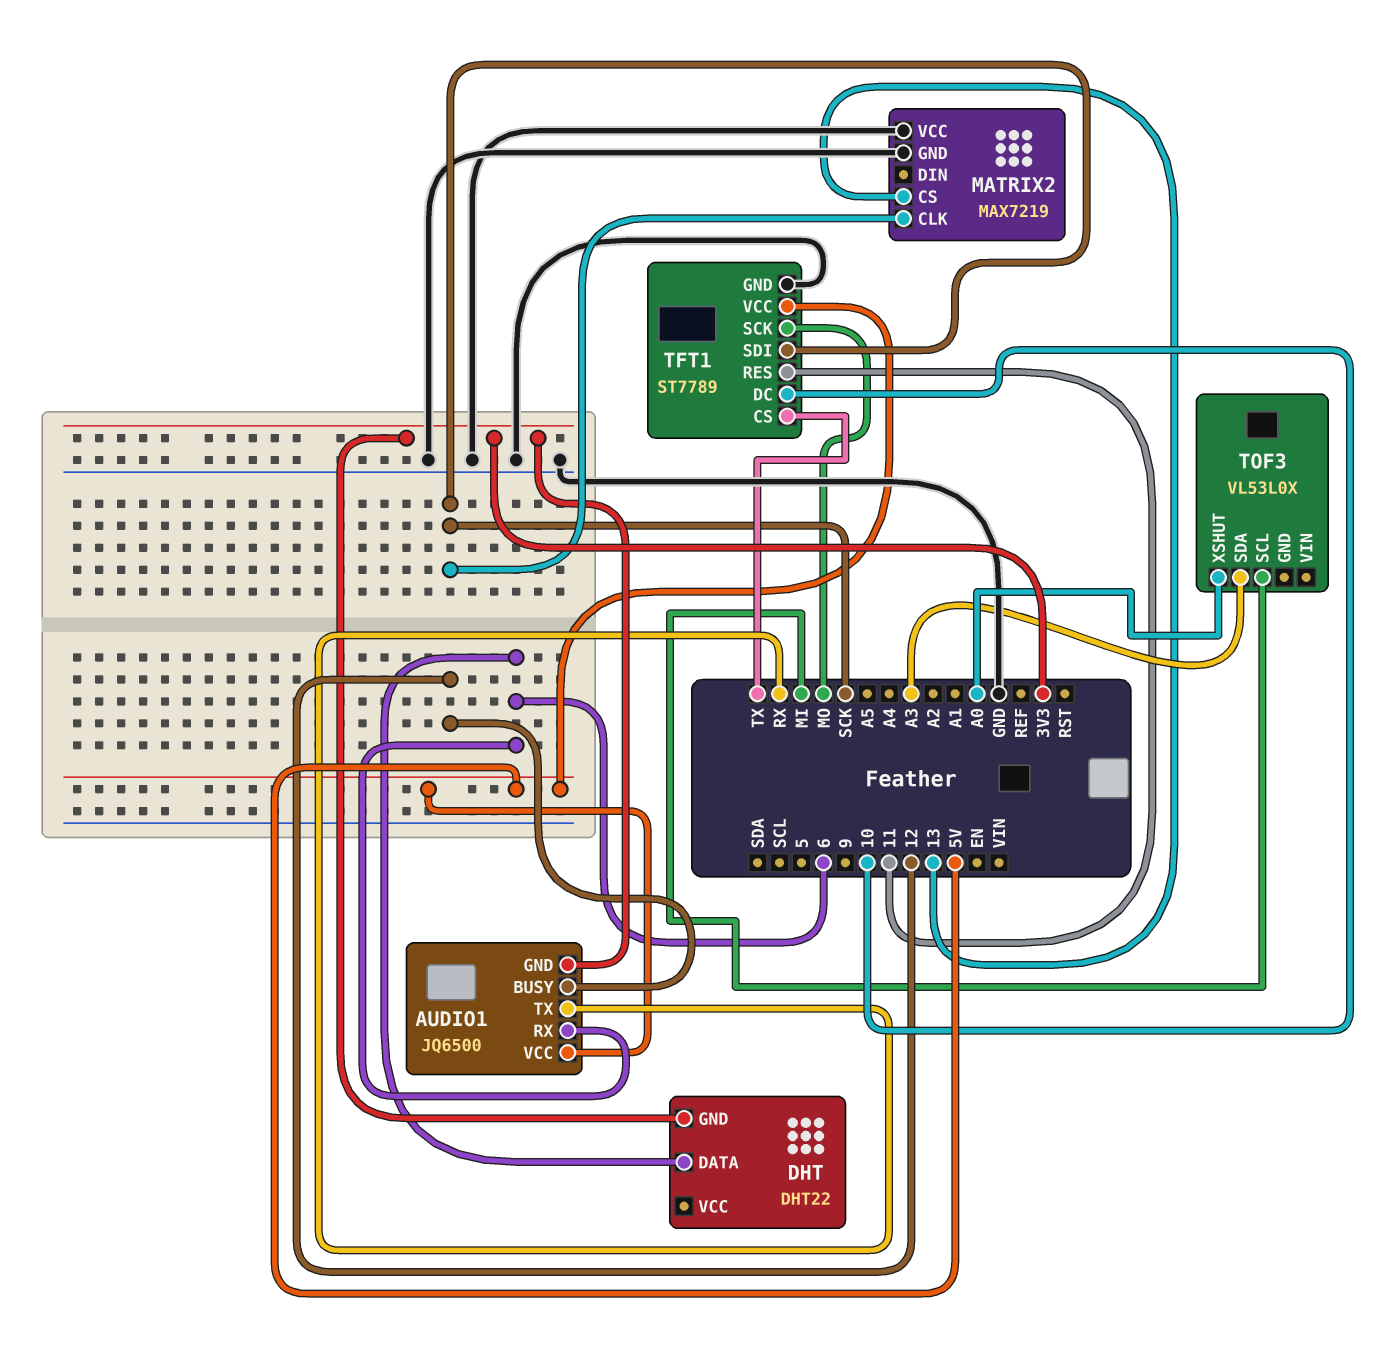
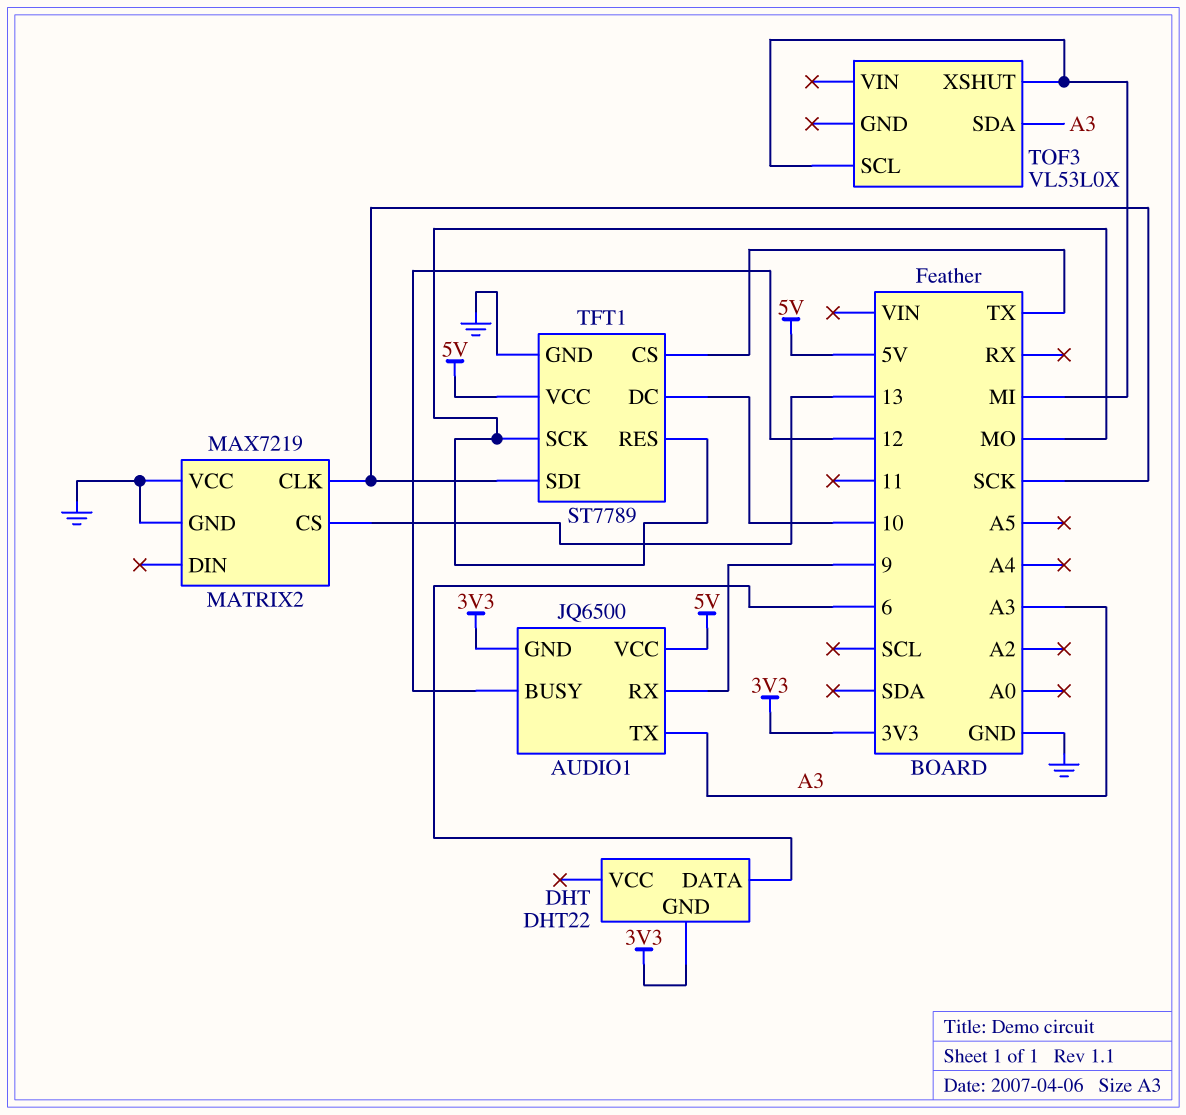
AUDIO1 pin RX: 6 -> 9
AUDIO1 pin TX: RX -> A3
TFT1 pin RES: 11 -> MO
TOF3 pin XSHUT: A0 -> MI

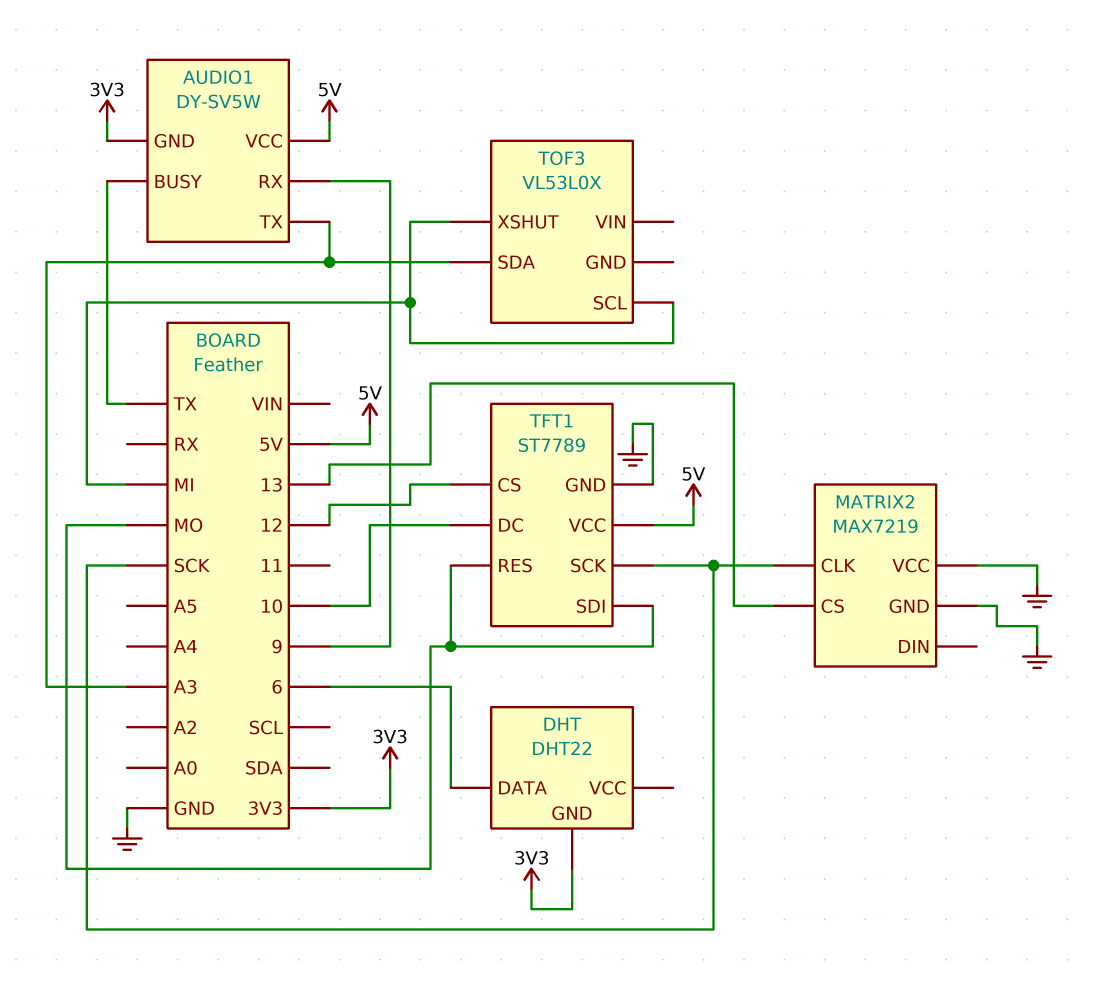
AUDIO1: JQ6500 -> DY-SV5W
AUDIO1 pin BUSY: 12 -> TX
TFT1 pin CS: TX -> 12
TFT1 pin SCK: MO -> SCK
TFT1 pin SDI: SCK -> MO

